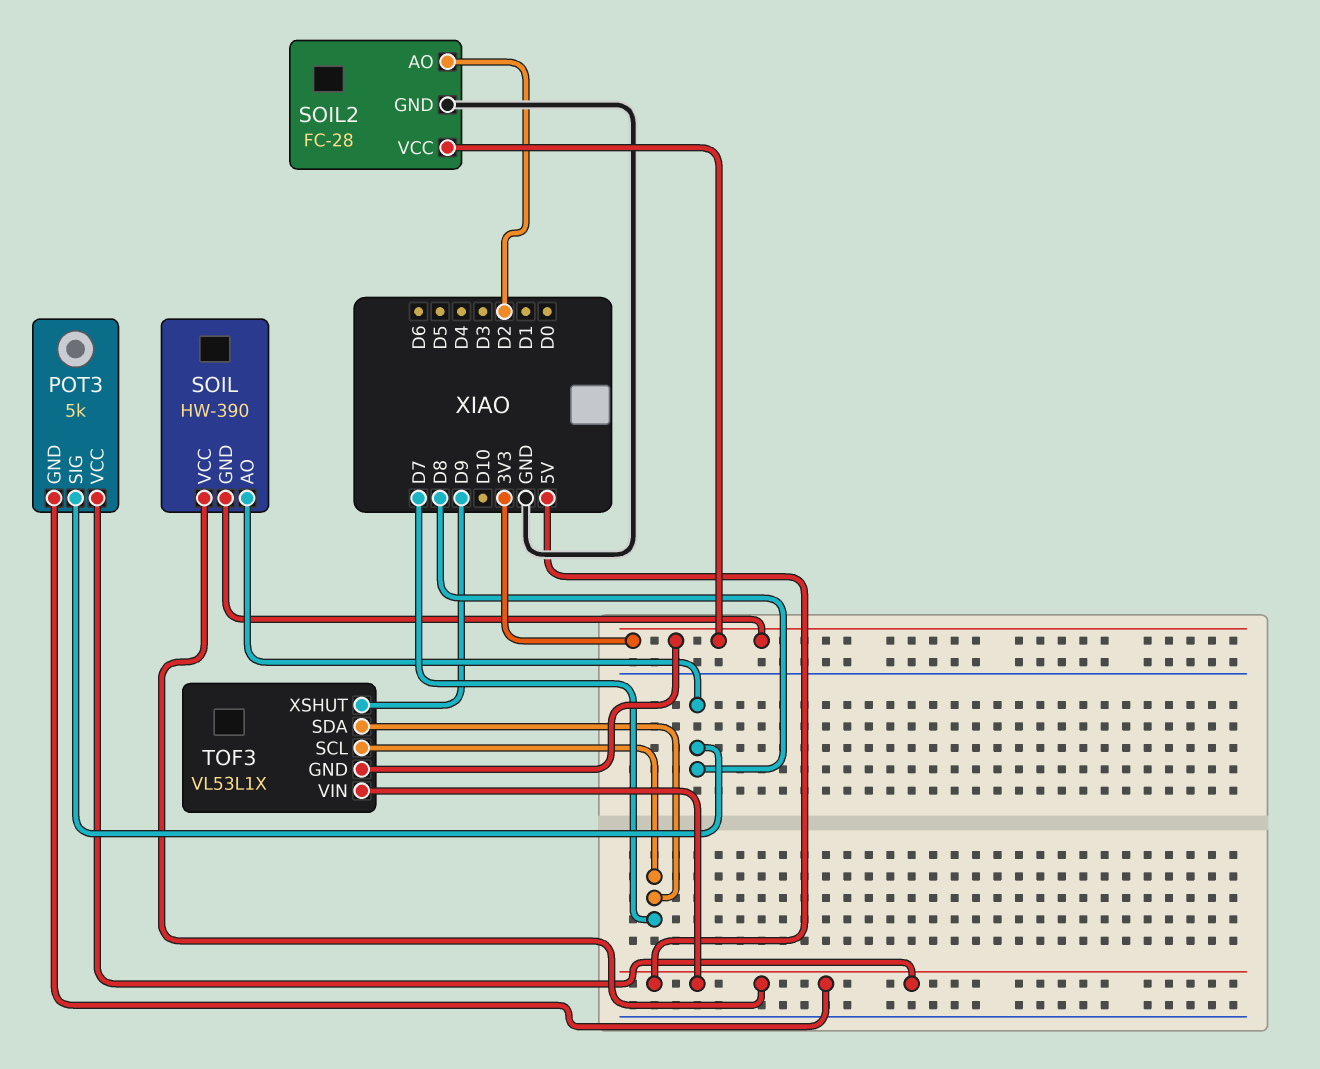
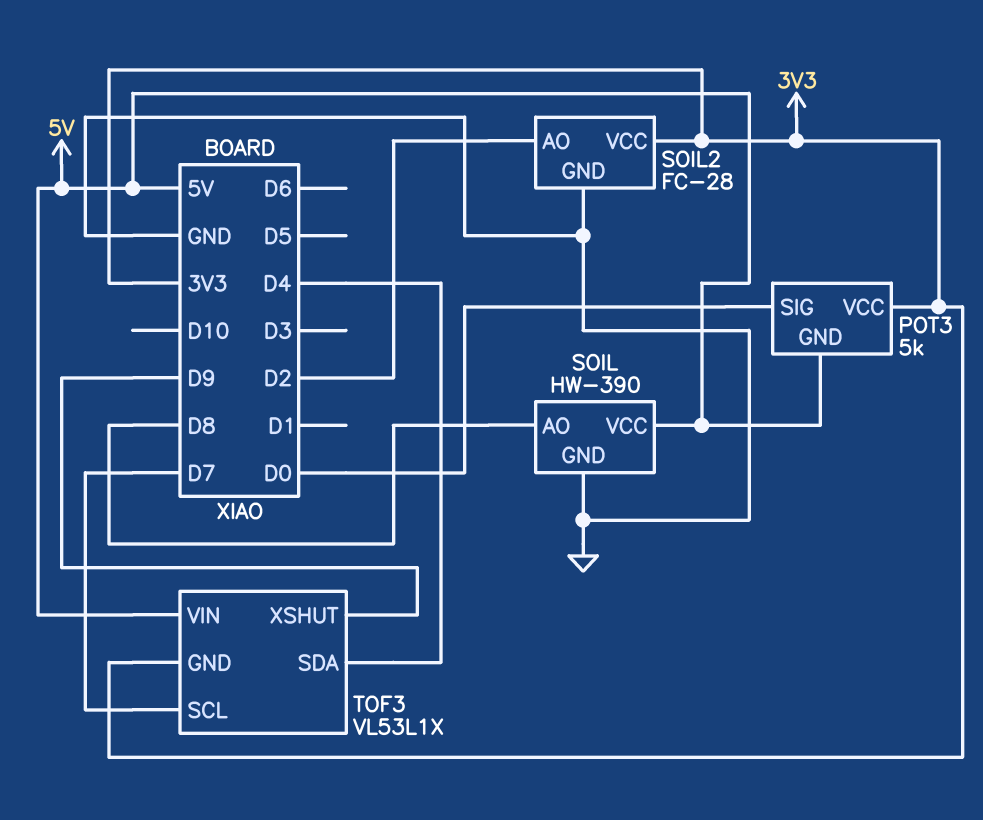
POT3 pin SIG: D8 -> D0
POT3 pin VCC: 5V -> 3V3
SOIL pin GND: 3V3 -> GND
TOF3 pin SDA: D7 -> D4

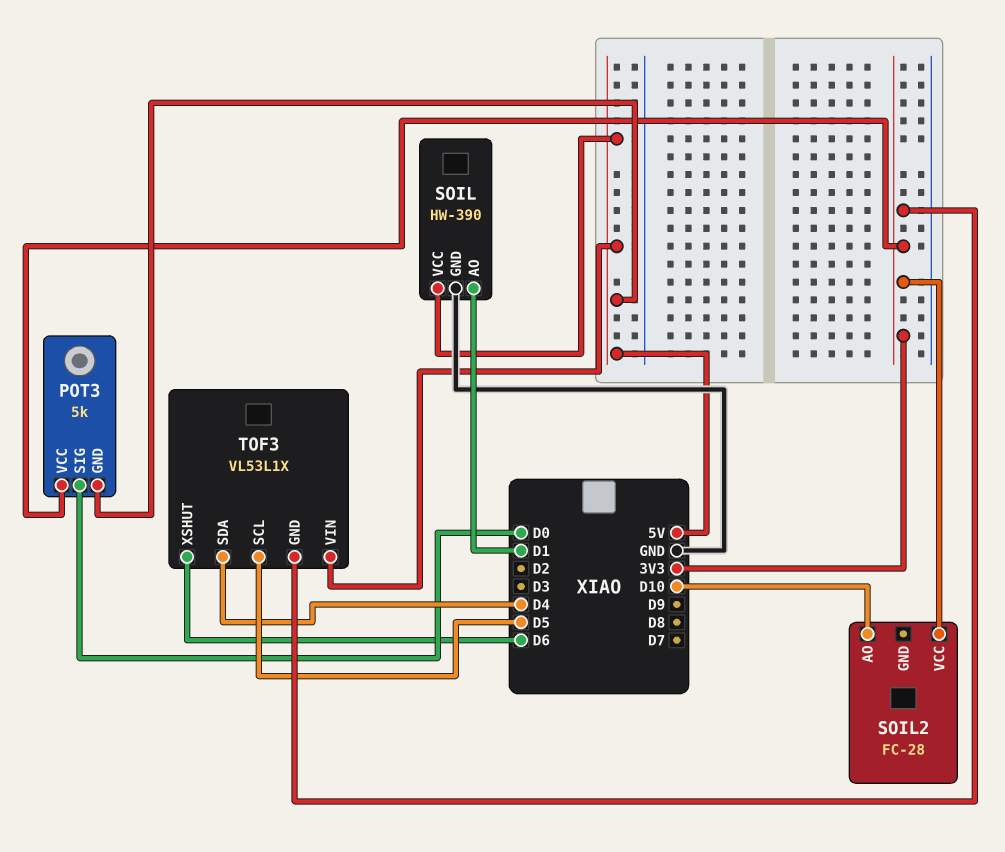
SOIL pin AO: D8 -> D1
SOIL2 pin AO: D2 -> D10
SOIL2 pin GND: GND -> none
TOF3 pin SCL: D7 -> D5
TOF3 pin XSHUT: D9 -> D6

